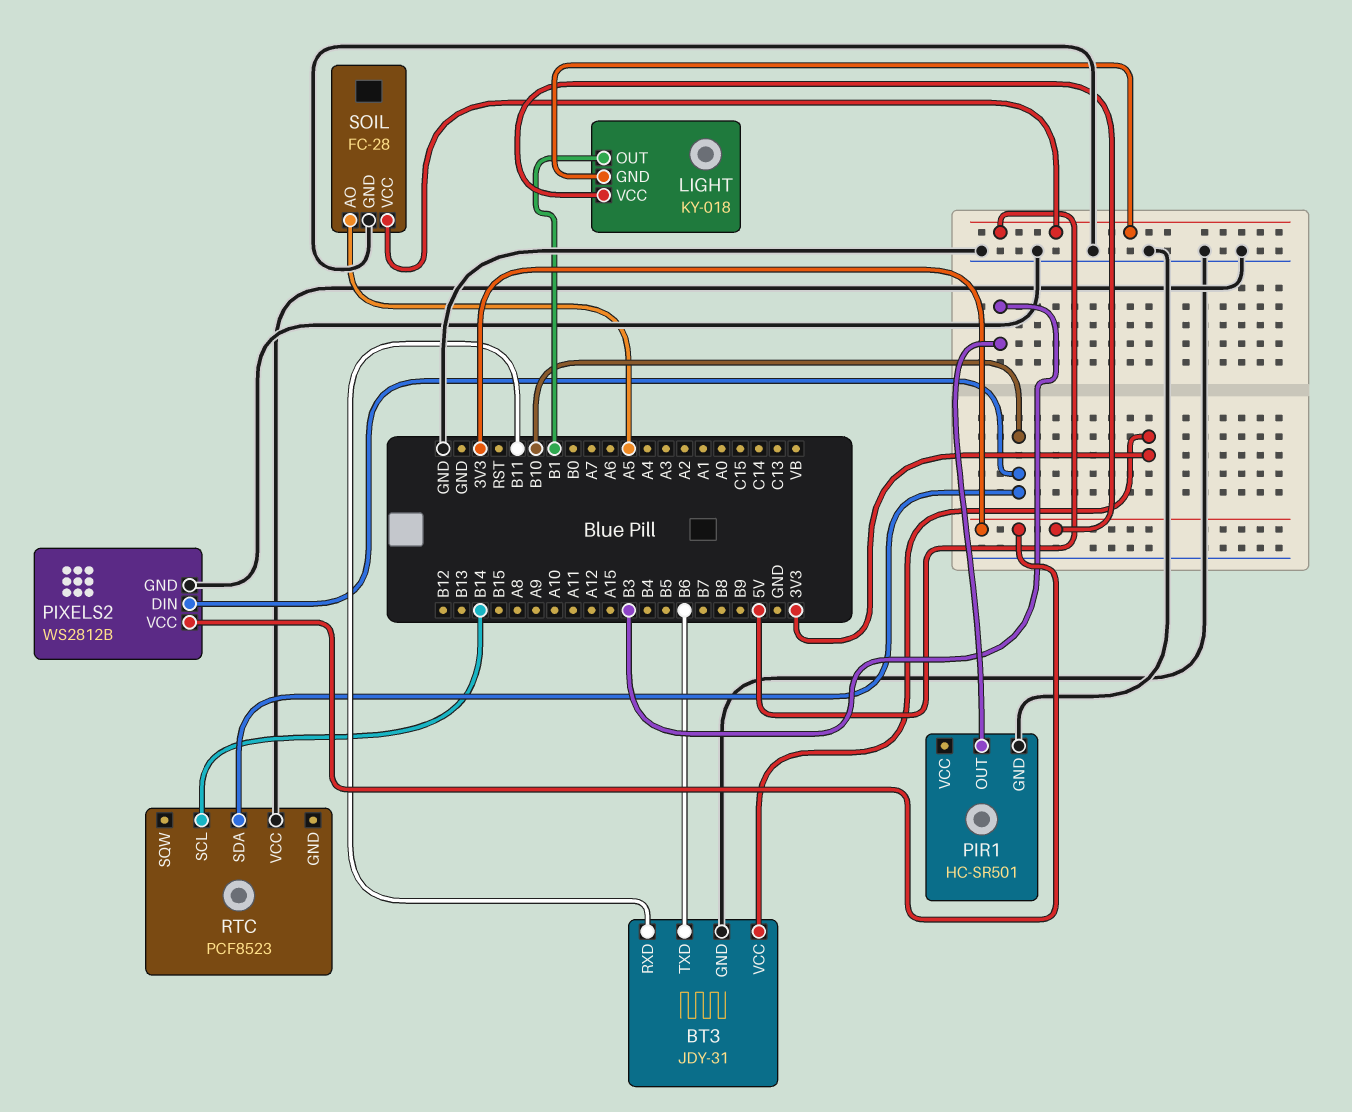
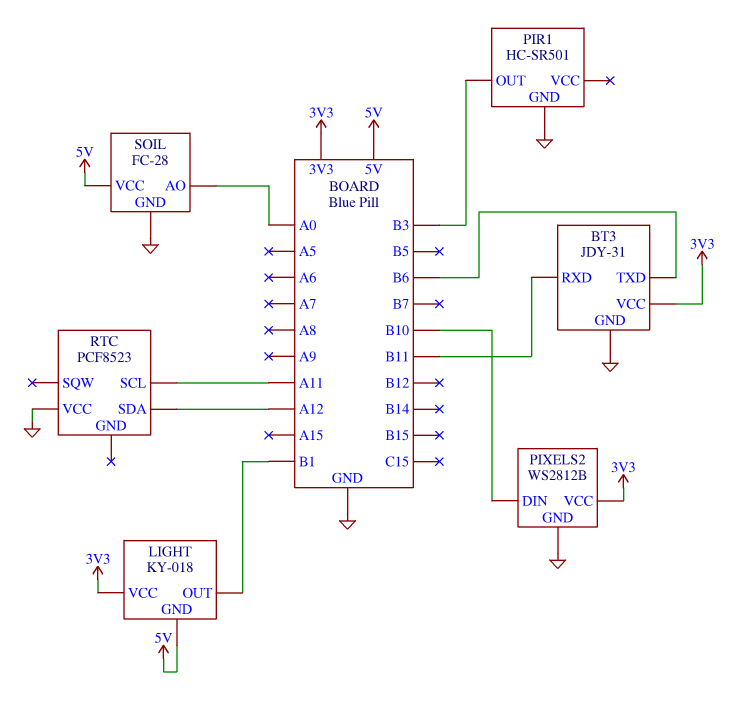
RTC pin SCL: B14 -> A11
RTC pin SDA: B10 -> A12
SOIL pin AO: A5 -> A0

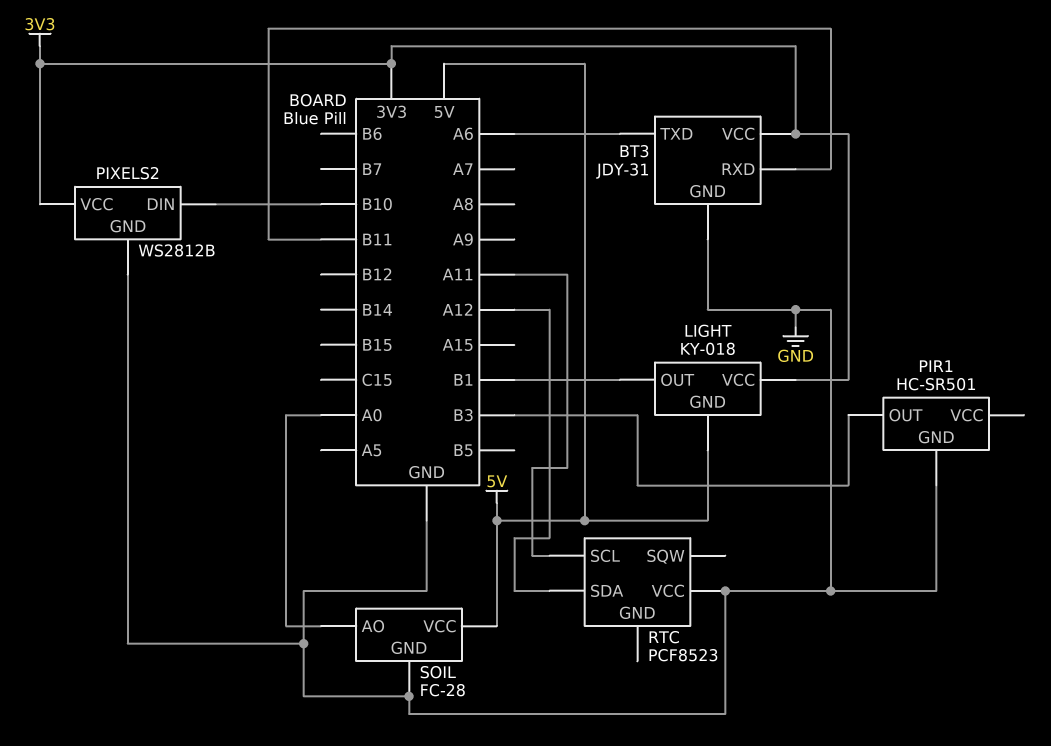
BT3 pin TXD: B6 -> A6

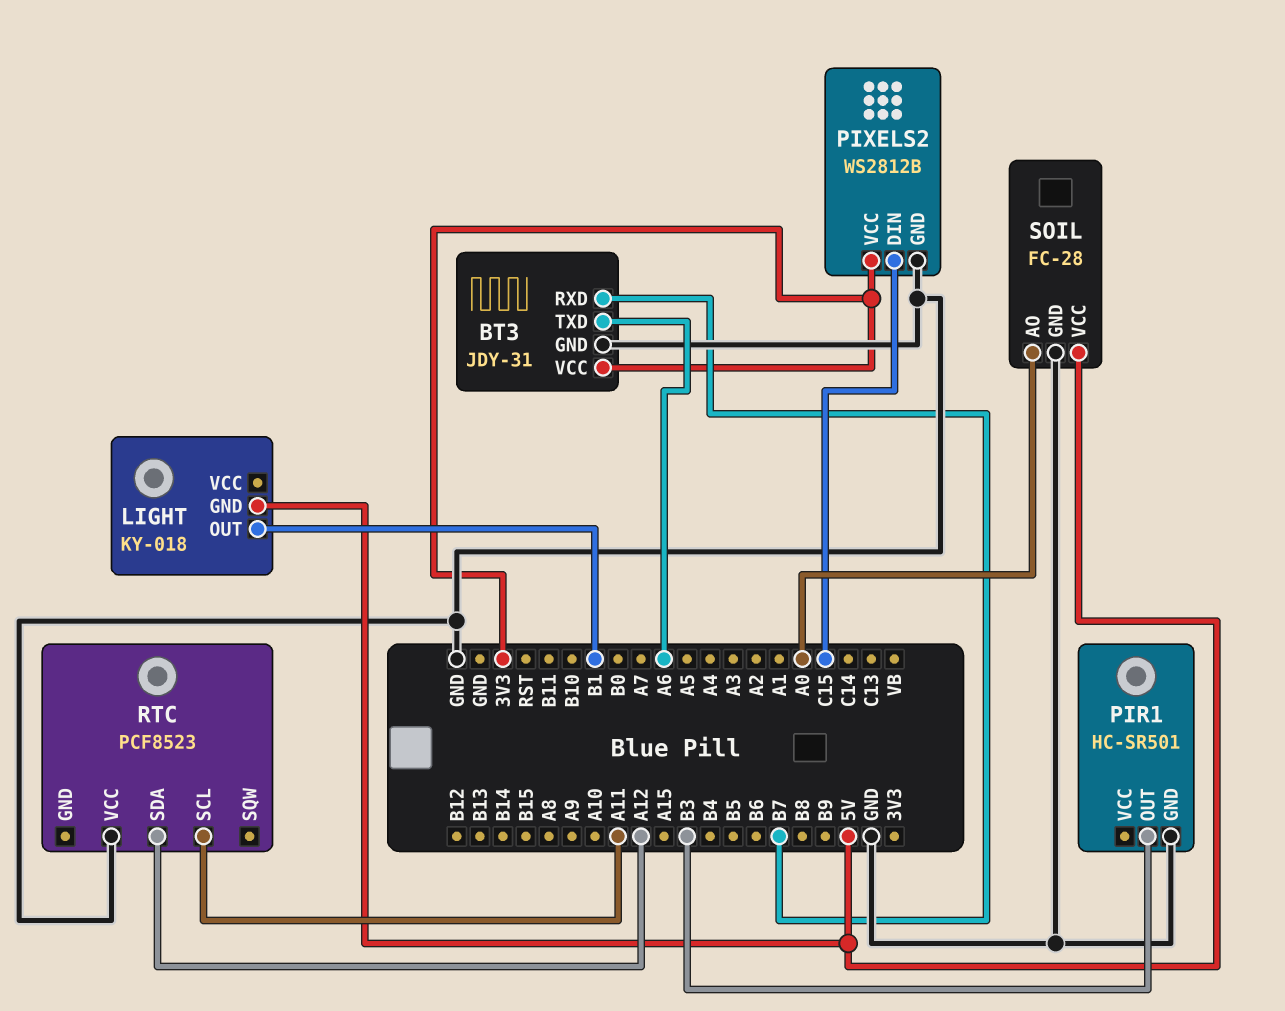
BT3 pin RXD: B11 -> B7
LIGHT pin VCC: 3V3 -> none
PIXELS2 pin DIN: B10 -> C15

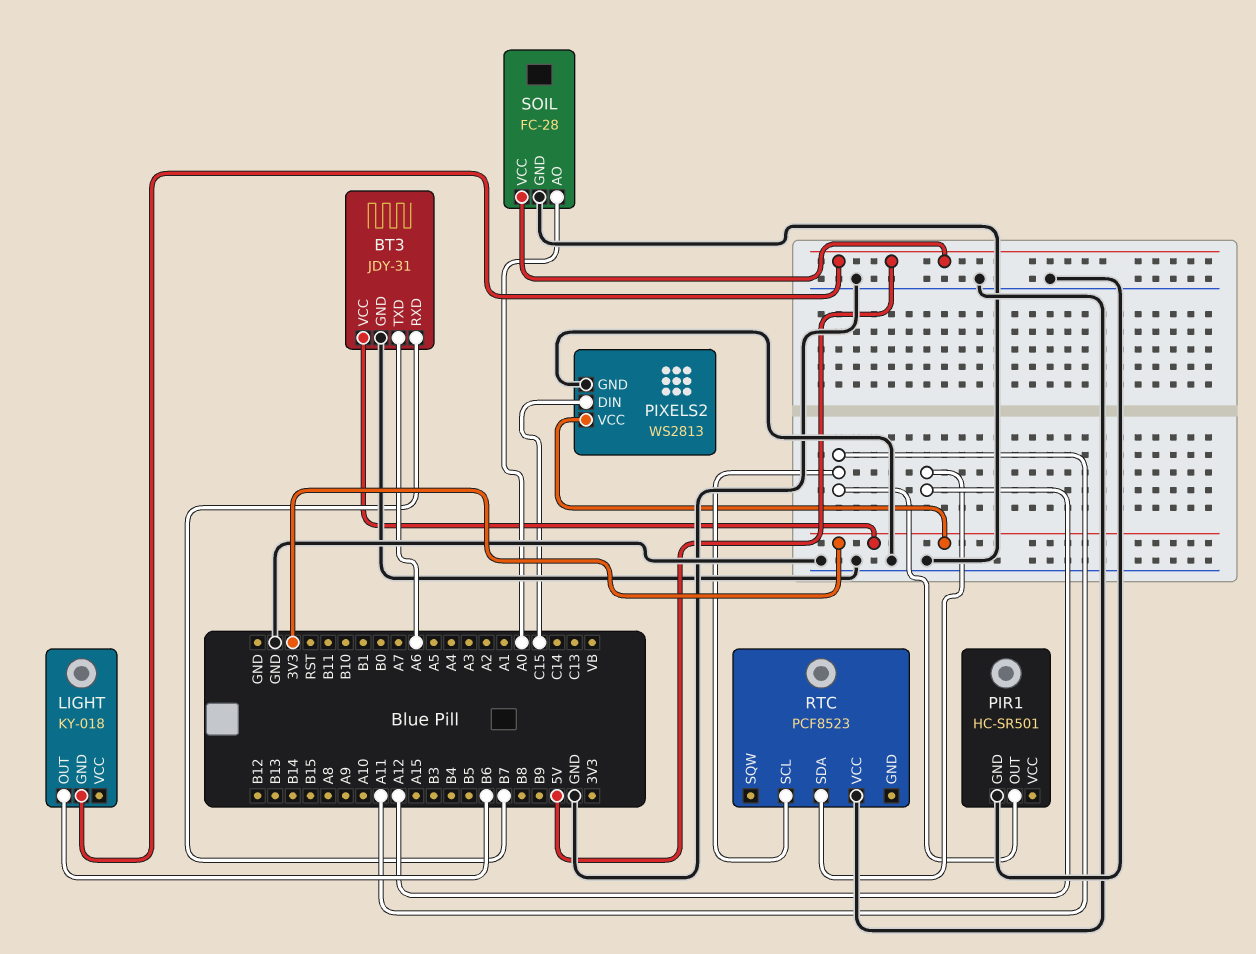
LIGHT pin OUT: B1 -> B6
PIR1 pin OUT: B3 -> A11
PIXELS2: WS2812B -> WS2813

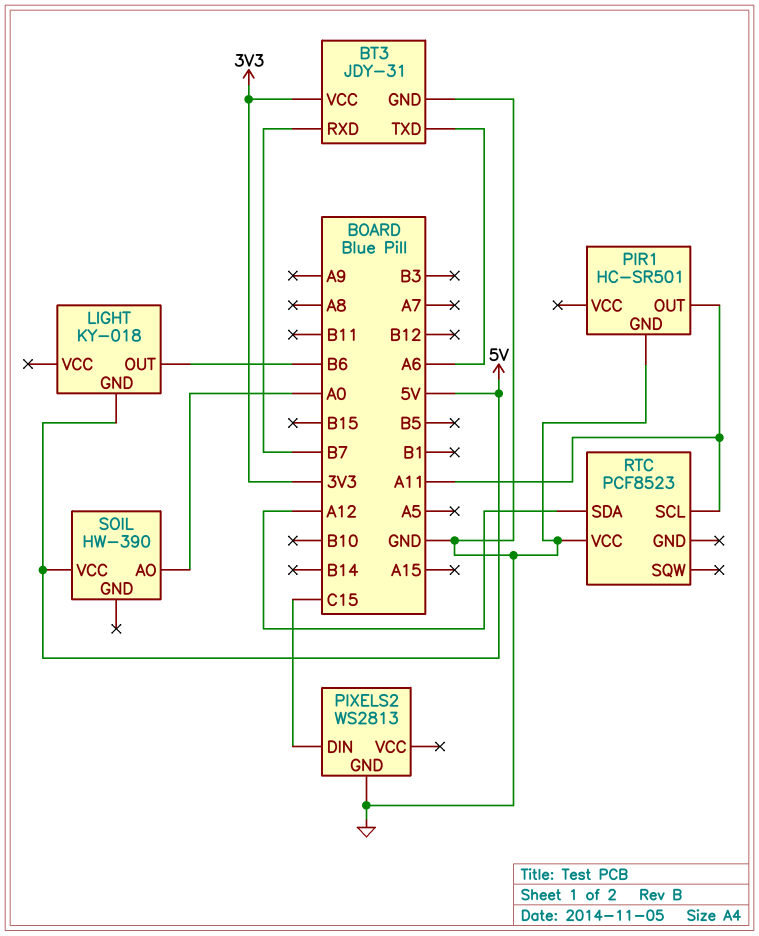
PIXELS2 pin VCC: 3V3 -> none
SOIL: FC-28 -> HW-390
SOIL pin GND: GND -> none

